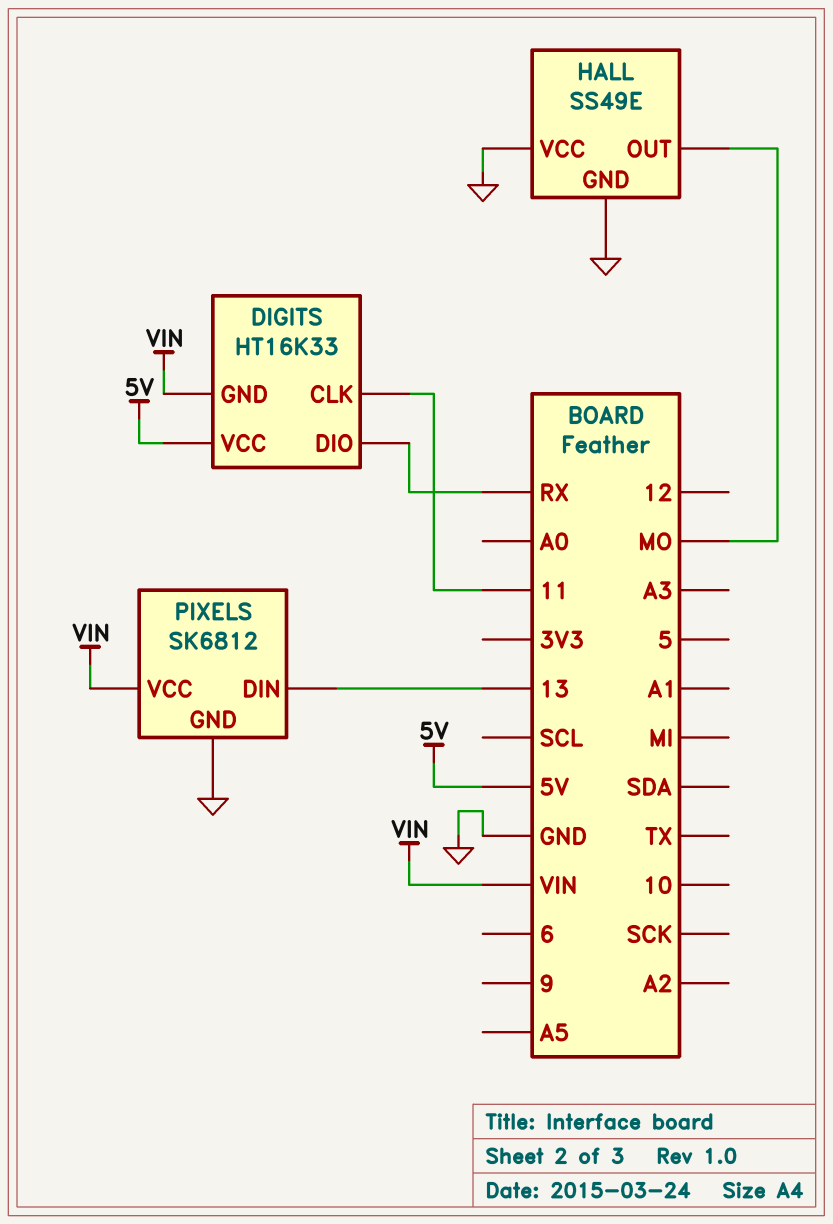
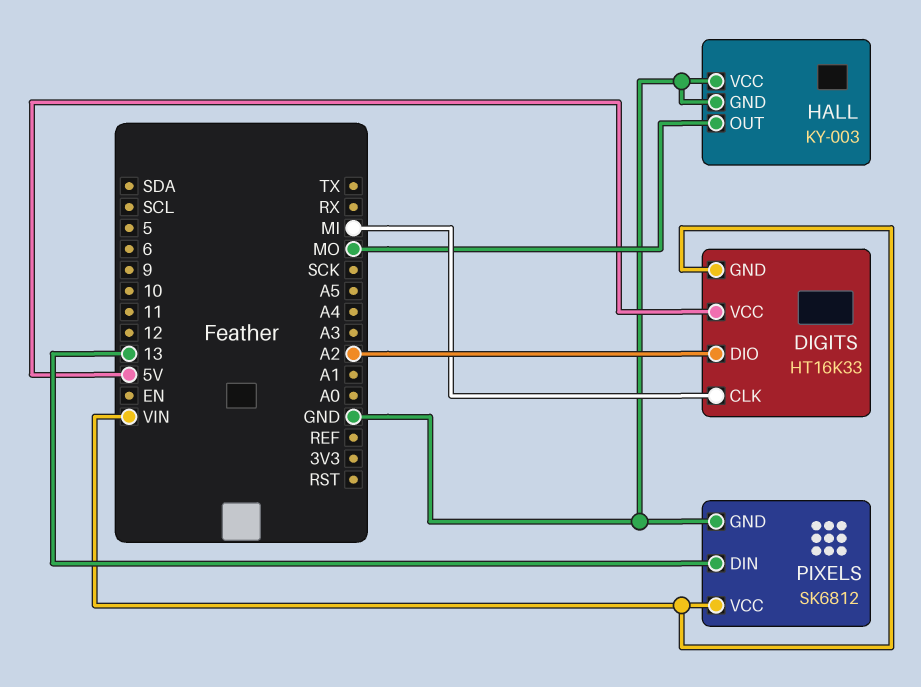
DIGITS pin CLK: 11 -> MI
DIGITS pin DIO: RX -> A2
HALL: SS49E -> KY-003

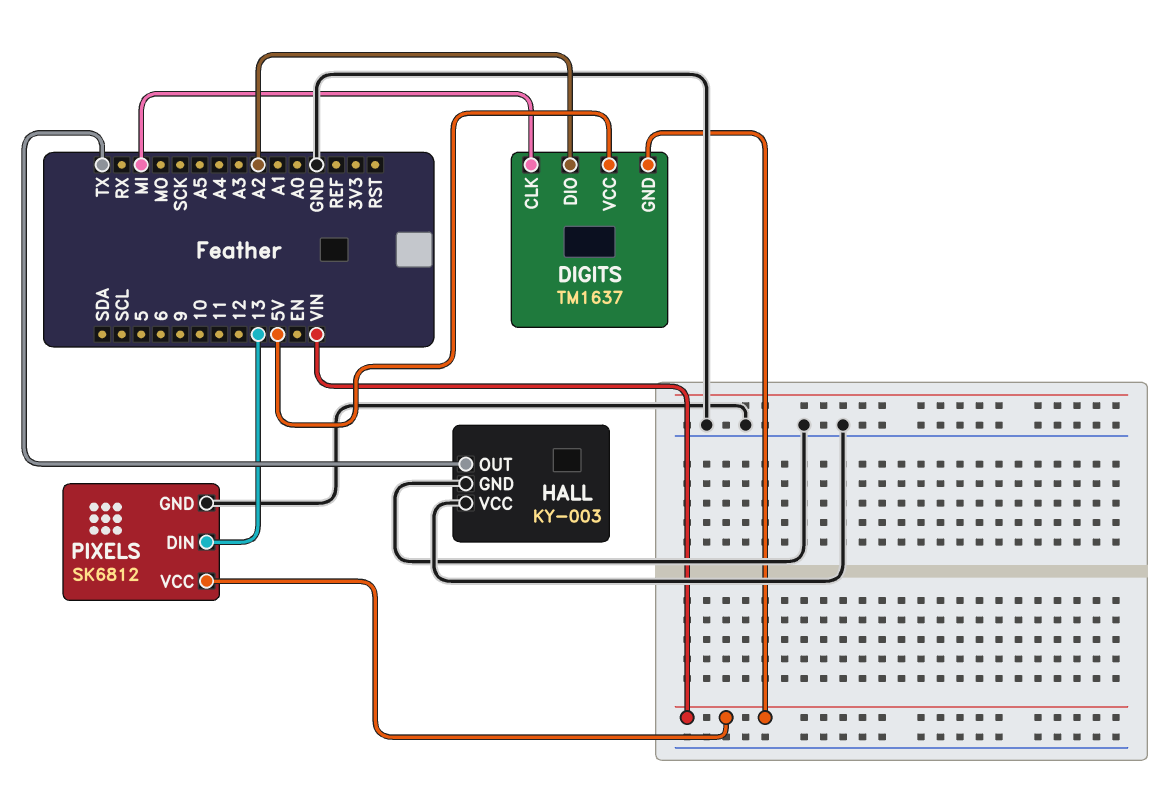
DIGITS: HT16K33 -> TM1637
HALL pin OUT: MO -> TX

